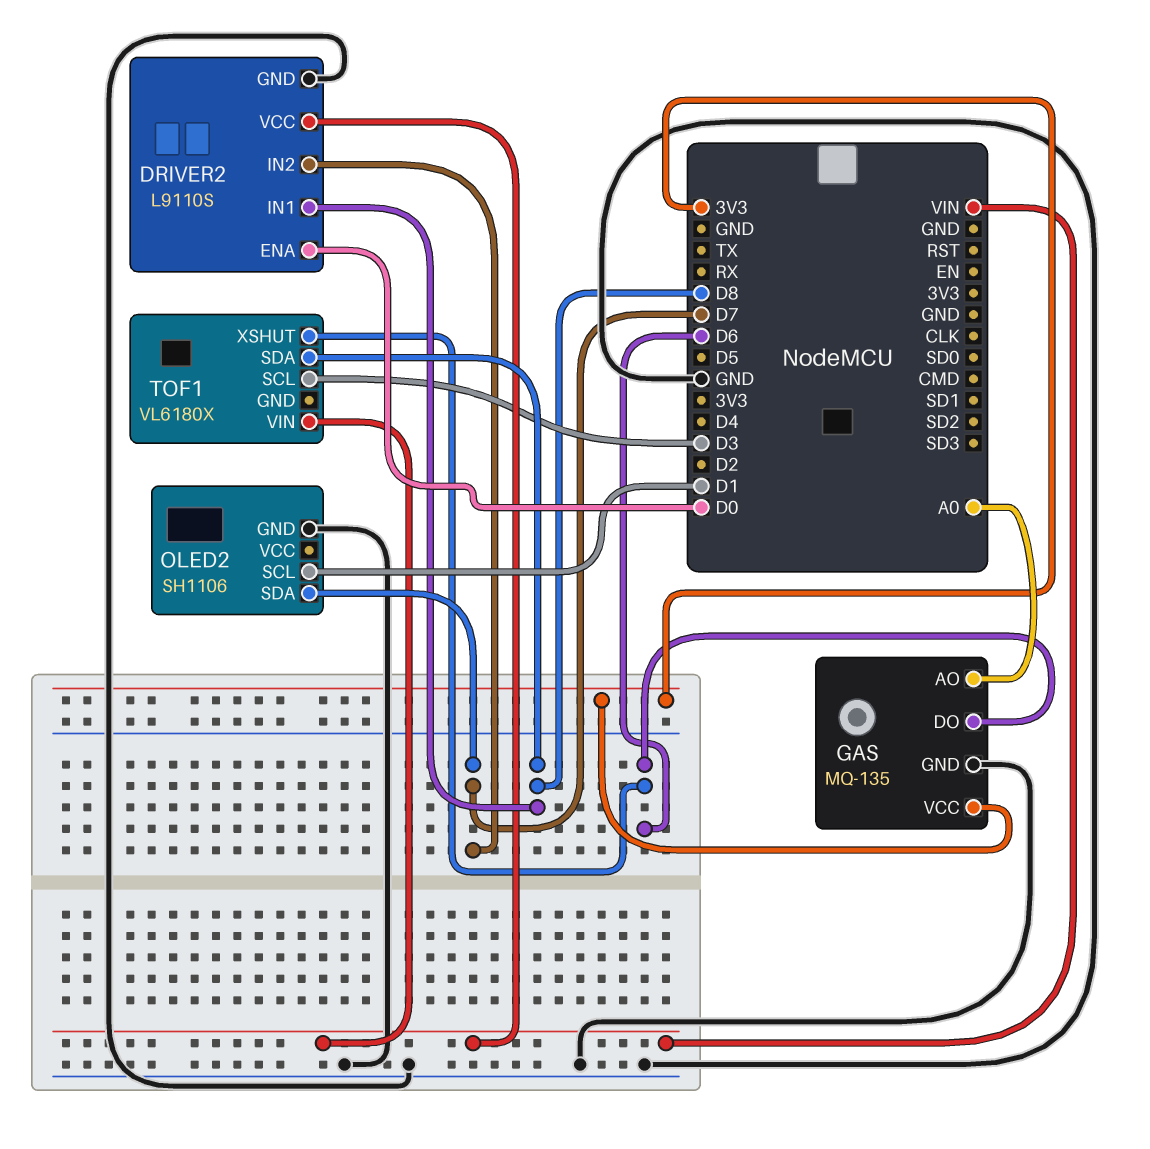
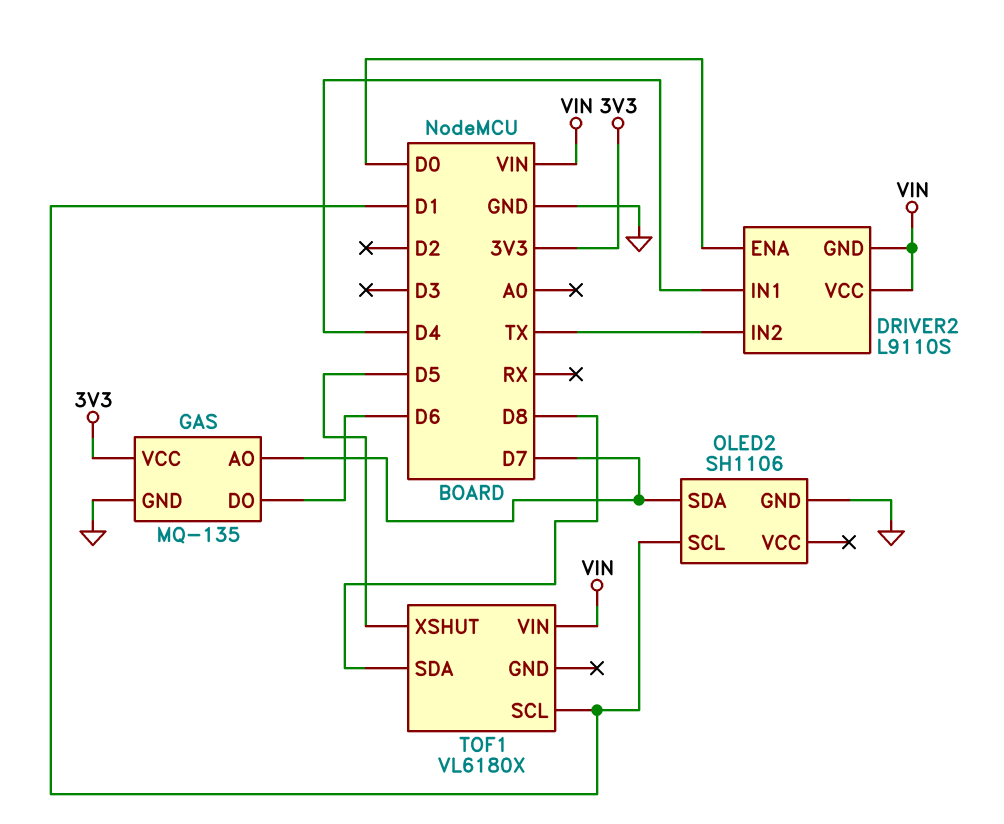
DRIVER2 pin GND: GND -> VIN
DRIVER2 pin IN1: D8 -> D4
DRIVER2 pin IN2: D7 -> TX
GAS pin AO: A0 -> D7
TOF1 pin SCL: D3 -> D1
TOF1 pin XSHUT: D6 -> D5

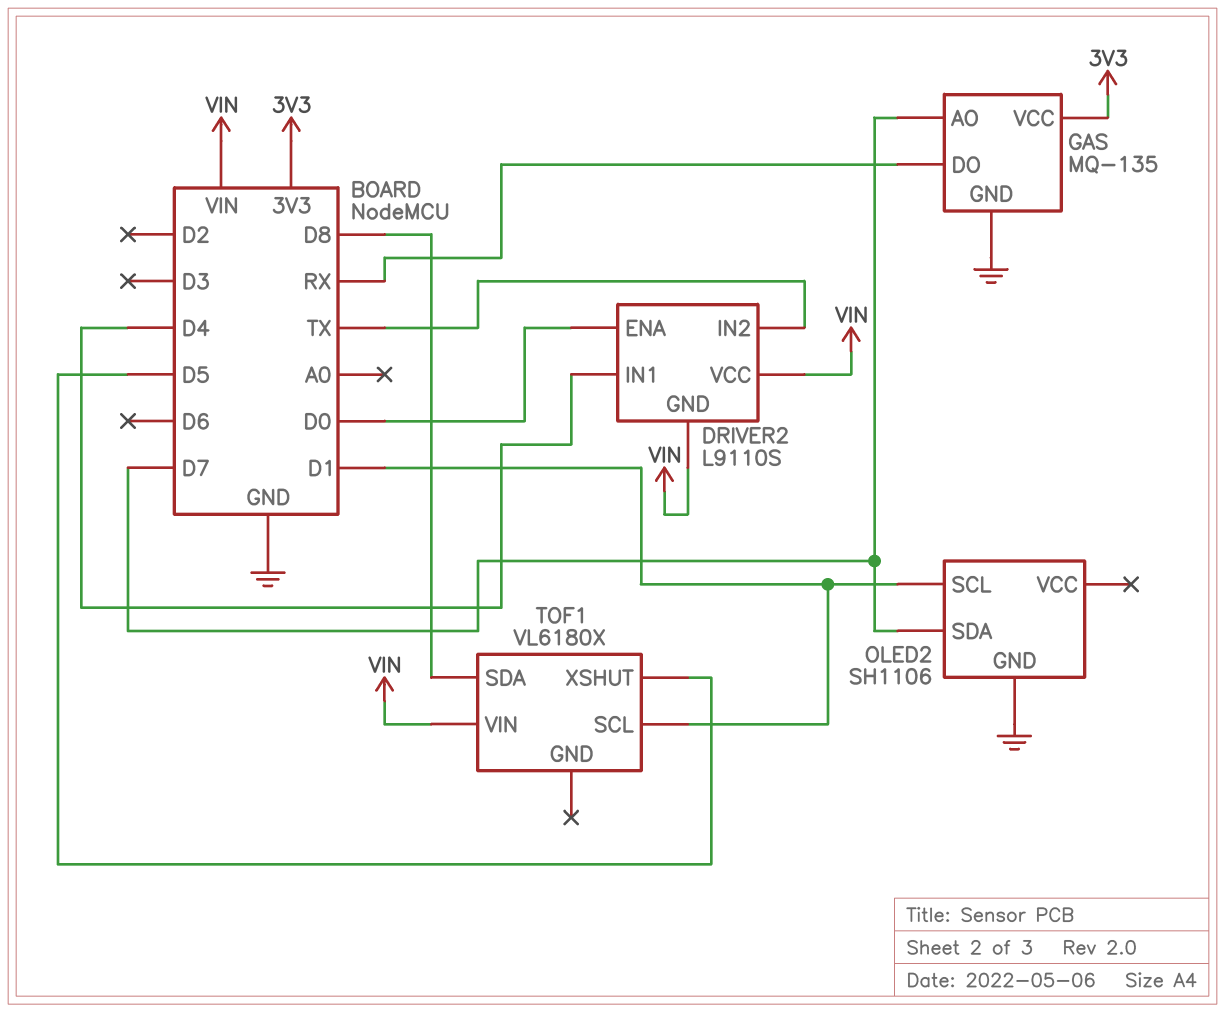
GAS pin DO: D6 -> RX

